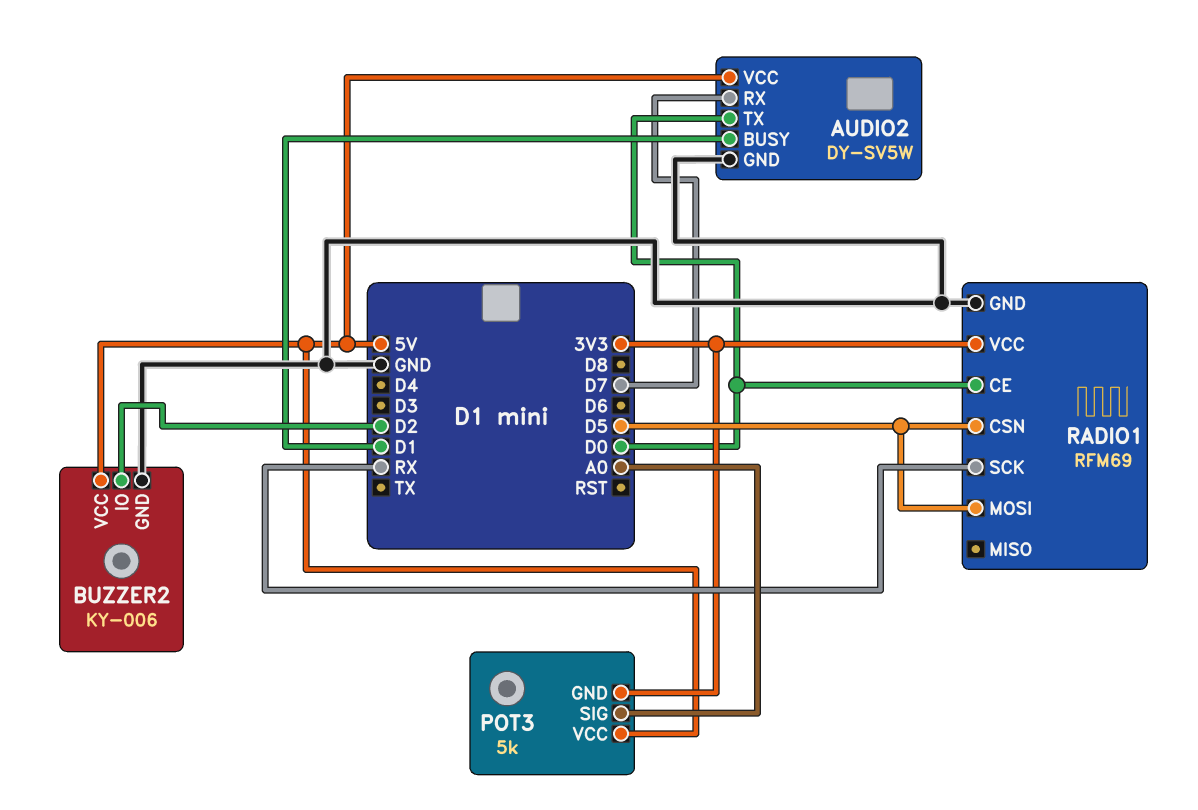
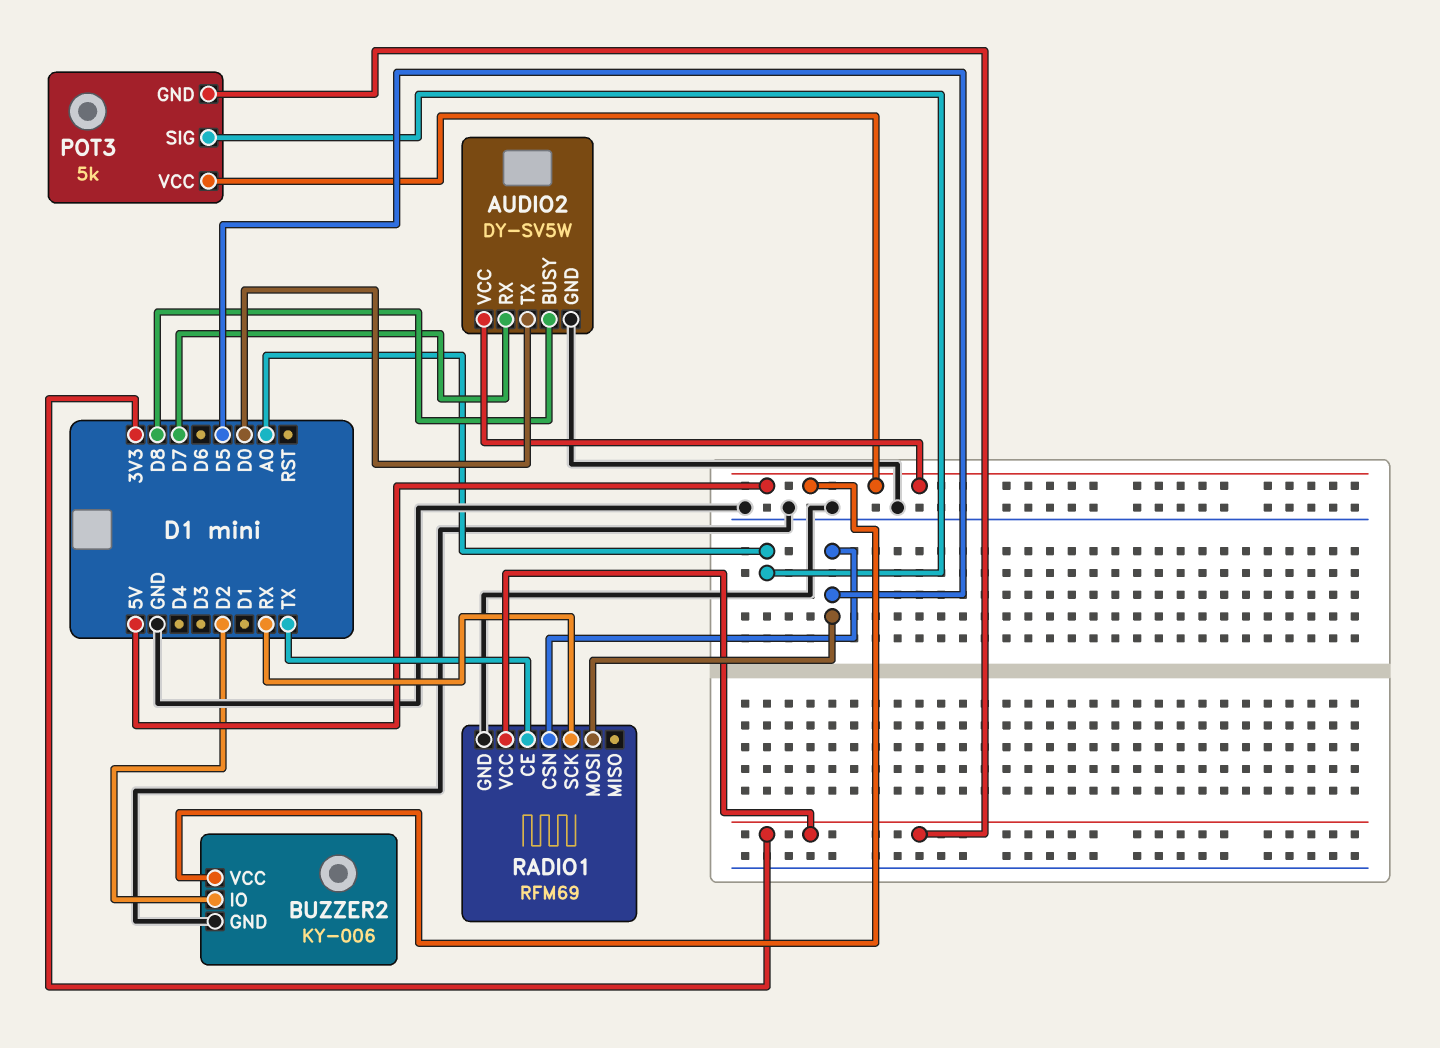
AUDIO2 pin BUSY: D1 -> D8
RADIO1 pin CE: D0 -> TX

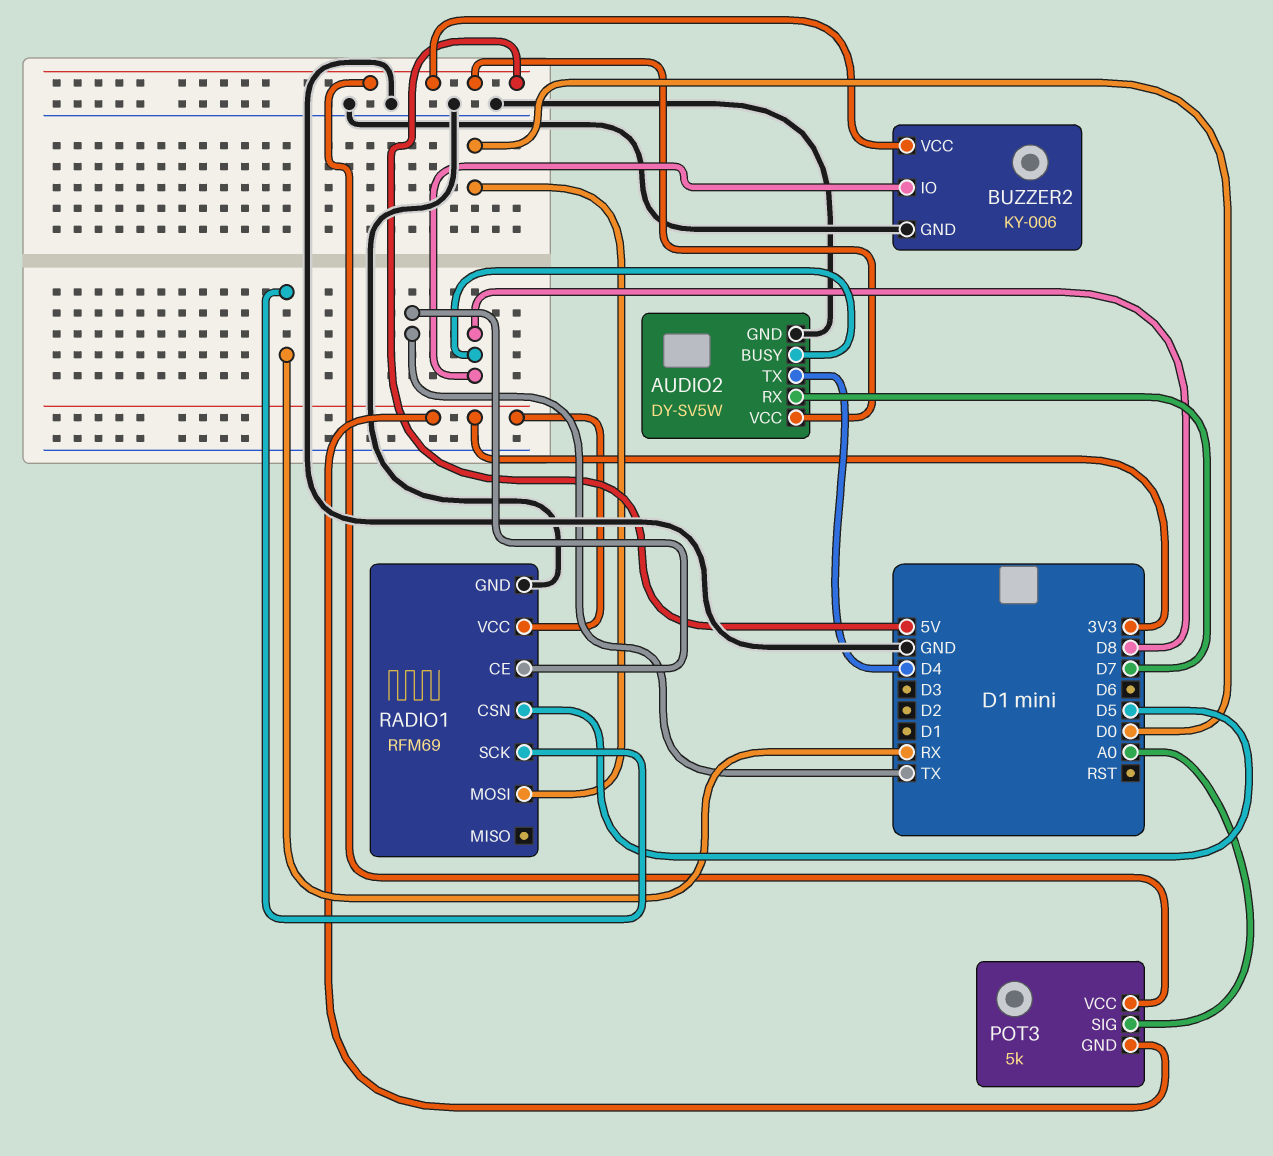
AUDIO2 pin TX: D0 -> D4
BUZZER2 pin IO: D2 -> D8
RADIO1 pin MOSI: D5 -> D0

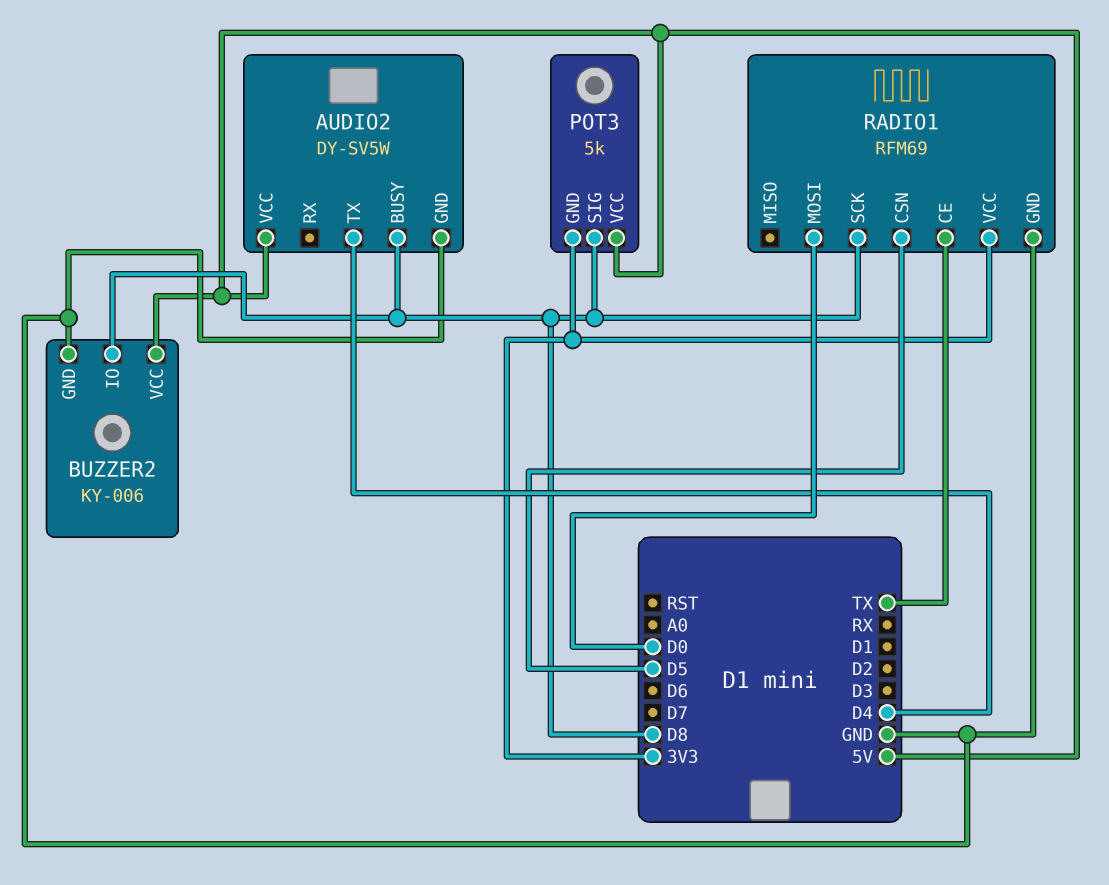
AUDIO2 pin RX: D7 -> none
POT3 pin SIG: A0 -> D8
RADIO1 pin SCK: RX -> D8

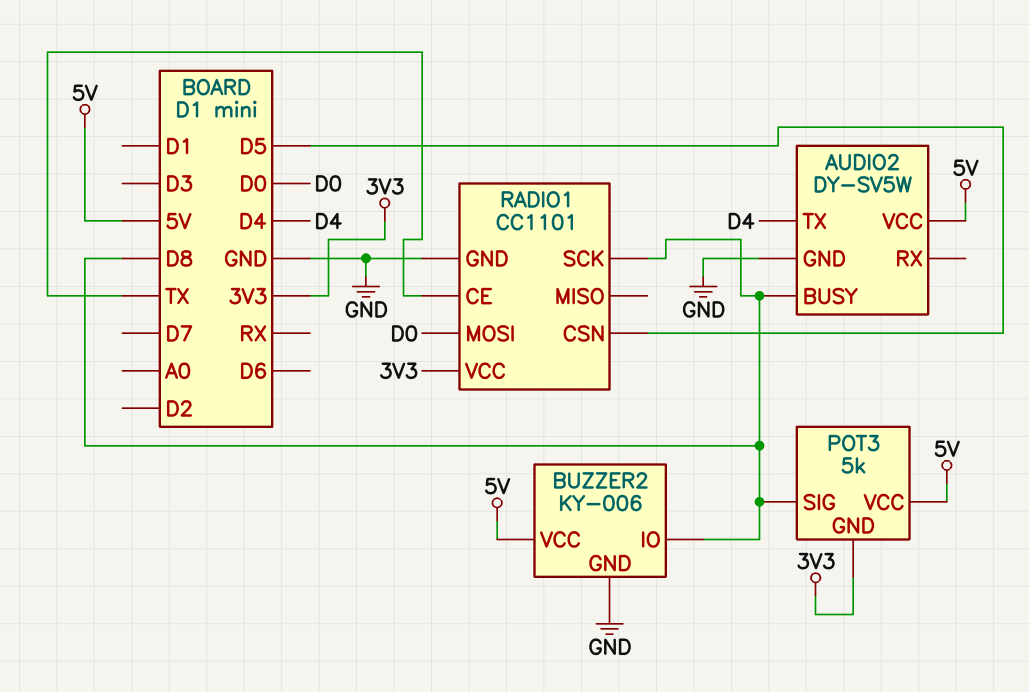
RADIO1: RFM69 -> CC1101

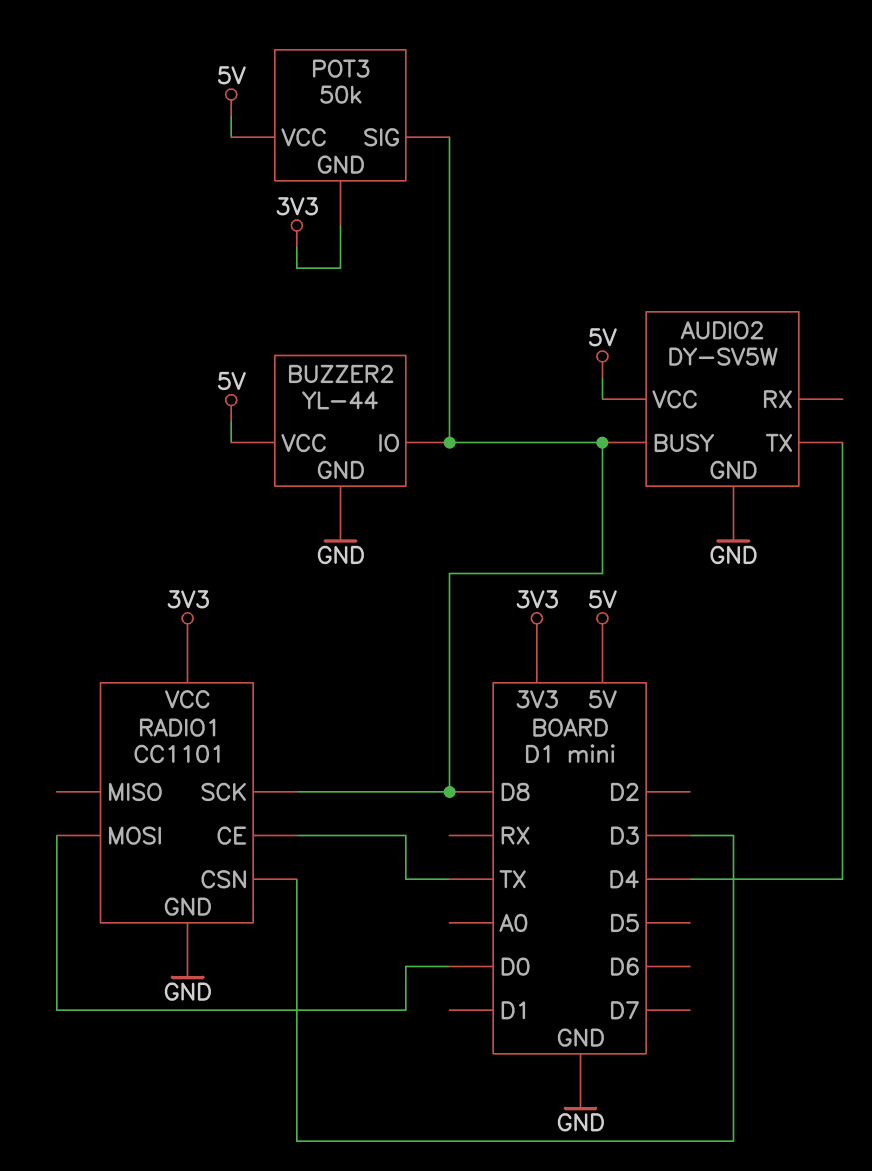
BUZZER2: KY-006 -> YL-44
POT3: 5k -> 50k
RADIO1 pin CSN: D5 -> D3

